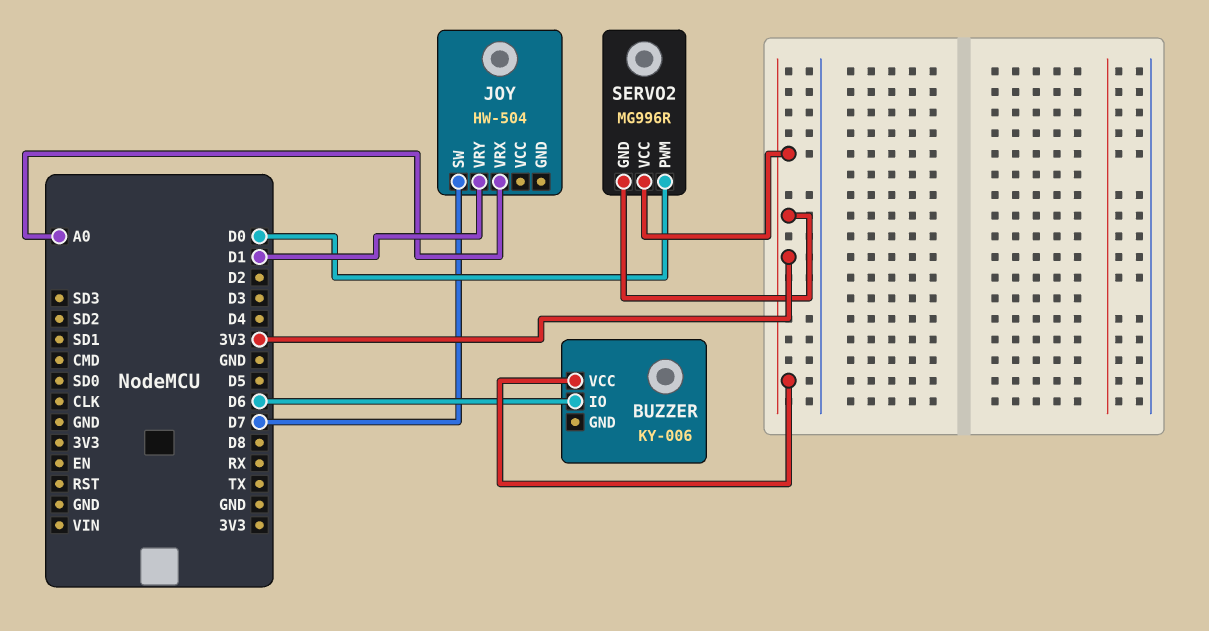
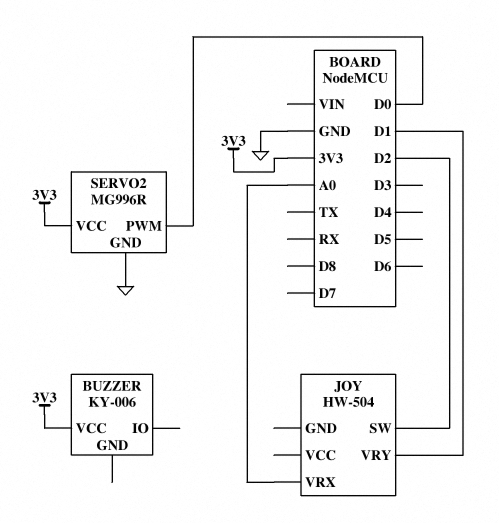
BUZZER pin IO: D6 -> none
JOY pin SW: D7 -> D2
SERVO2 pin GND: 3V3 -> GND

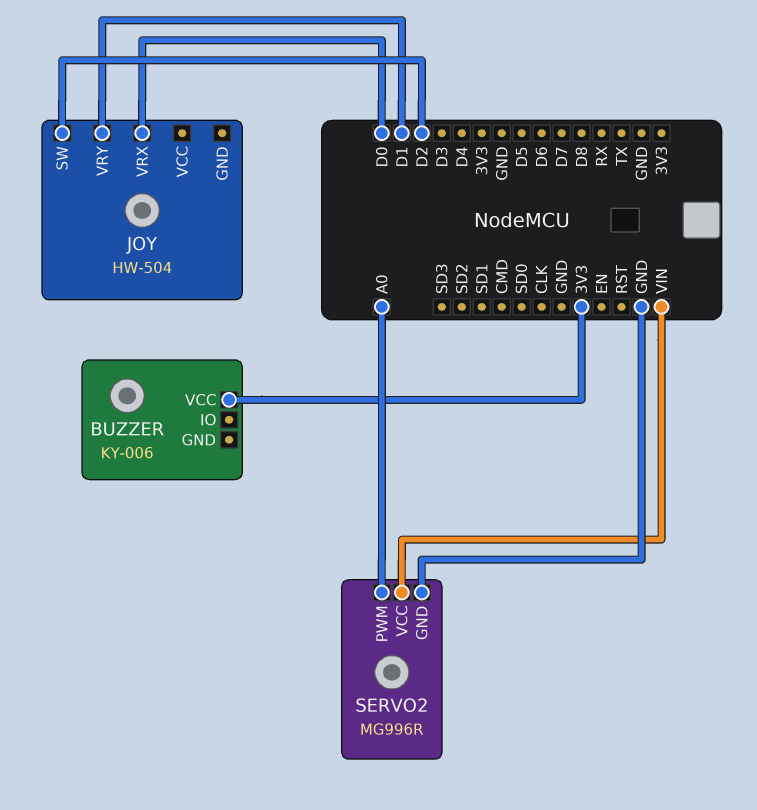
JOY pin VRX: A0 -> D0
SERVO2 pin PWM: D0 -> A0
SERVO2 pin VCC: 3V3 -> VIN

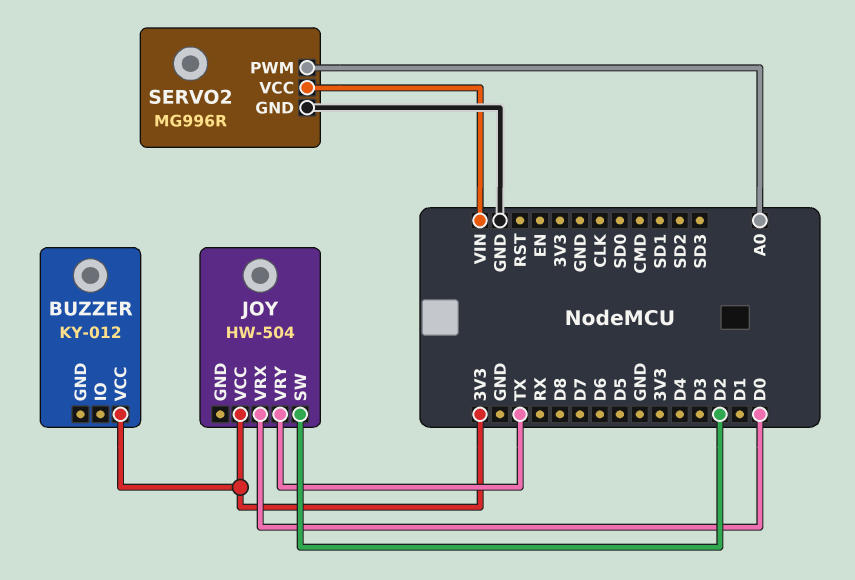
BUZZER: KY-006 -> KY-012
JOY pin VCC: none -> 3V3
JOY pin VRY: D1 -> TX

